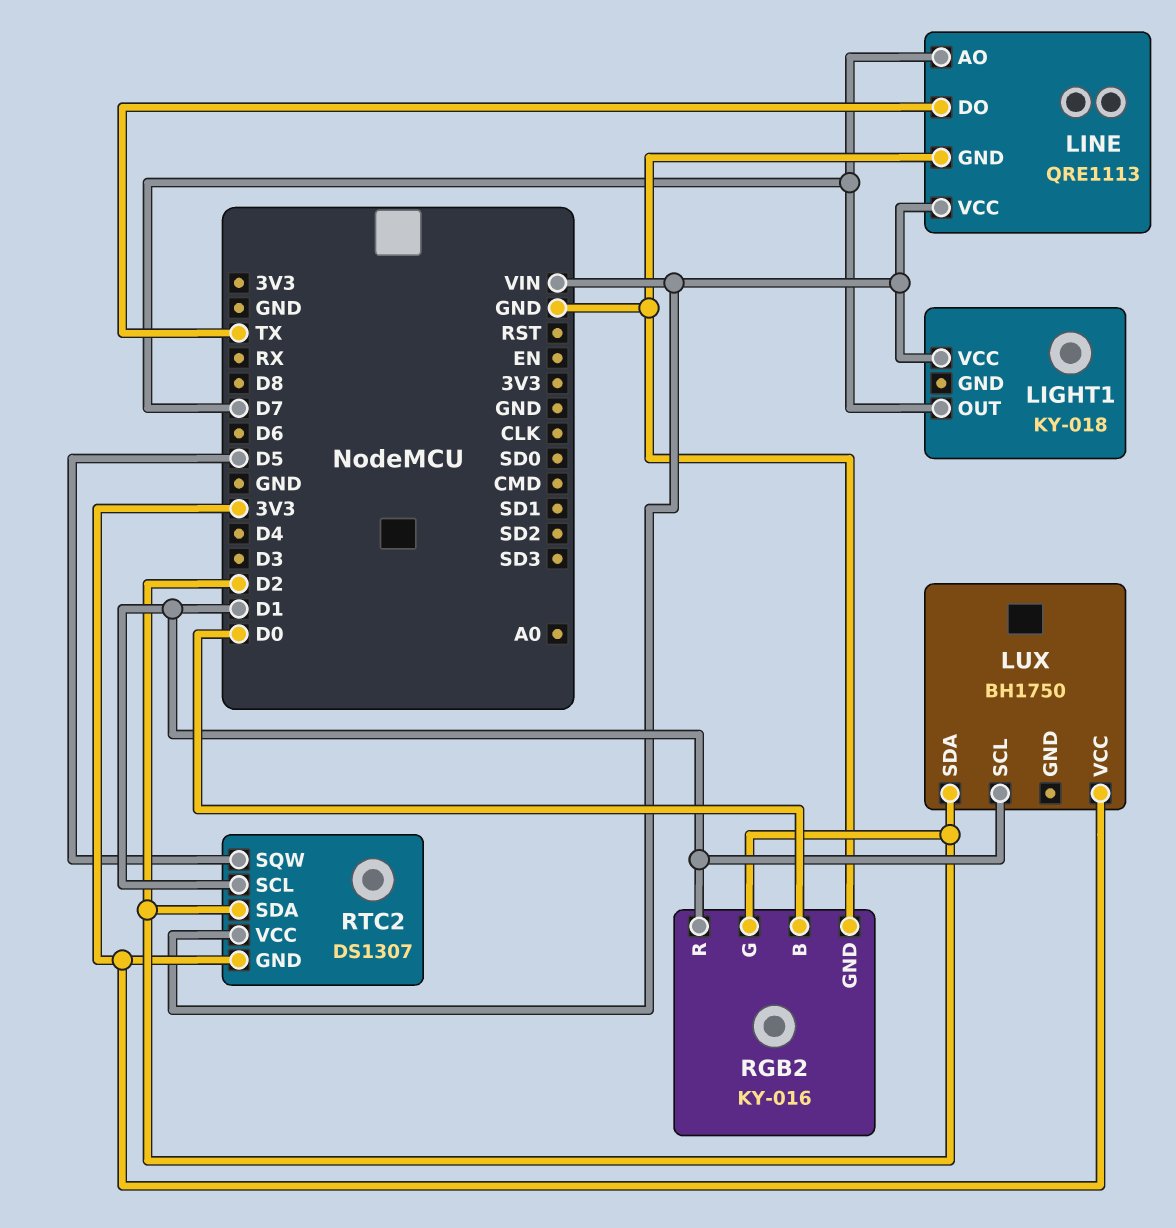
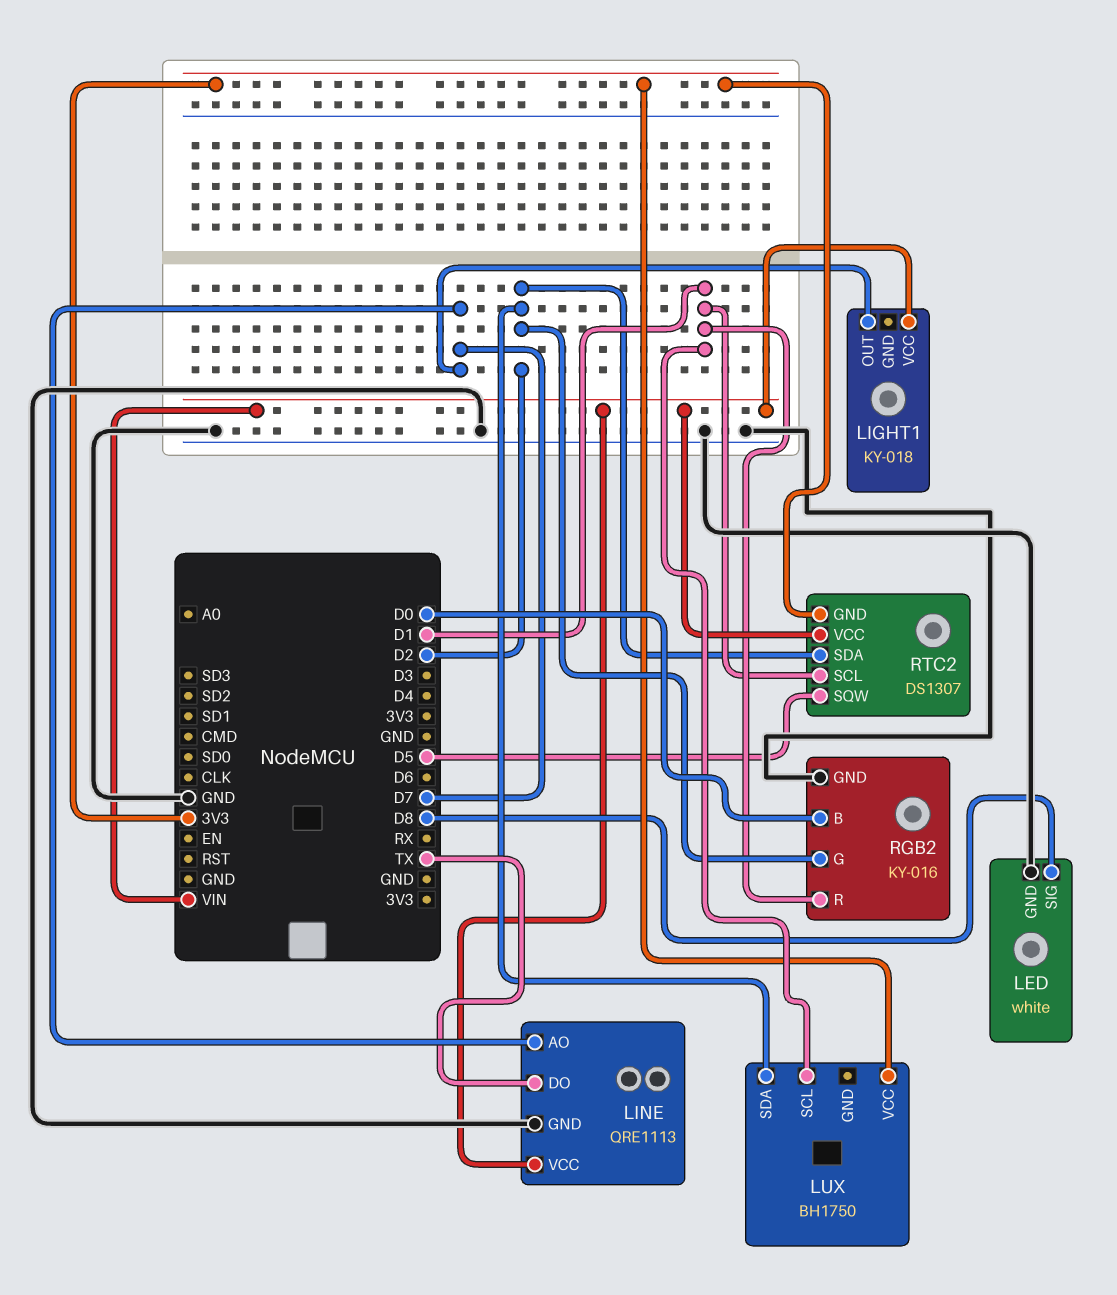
LED: none -> white
LED pin GND: none -> GND
LED pin SIG: none -> D8

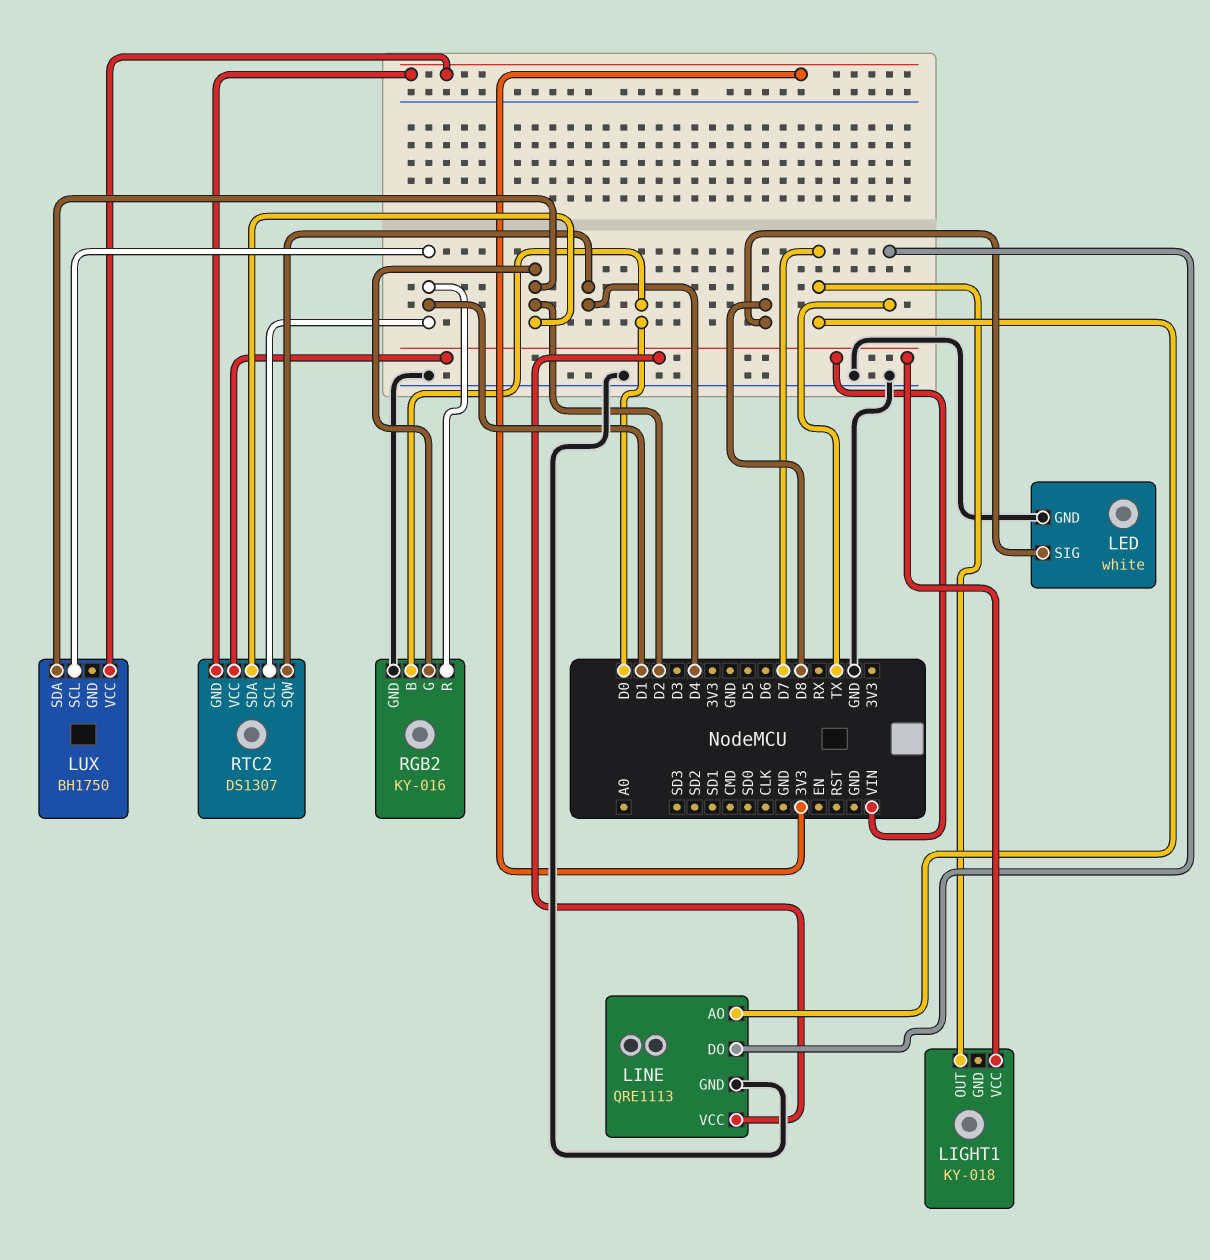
RTC2 pin SQW: D5 -> D4

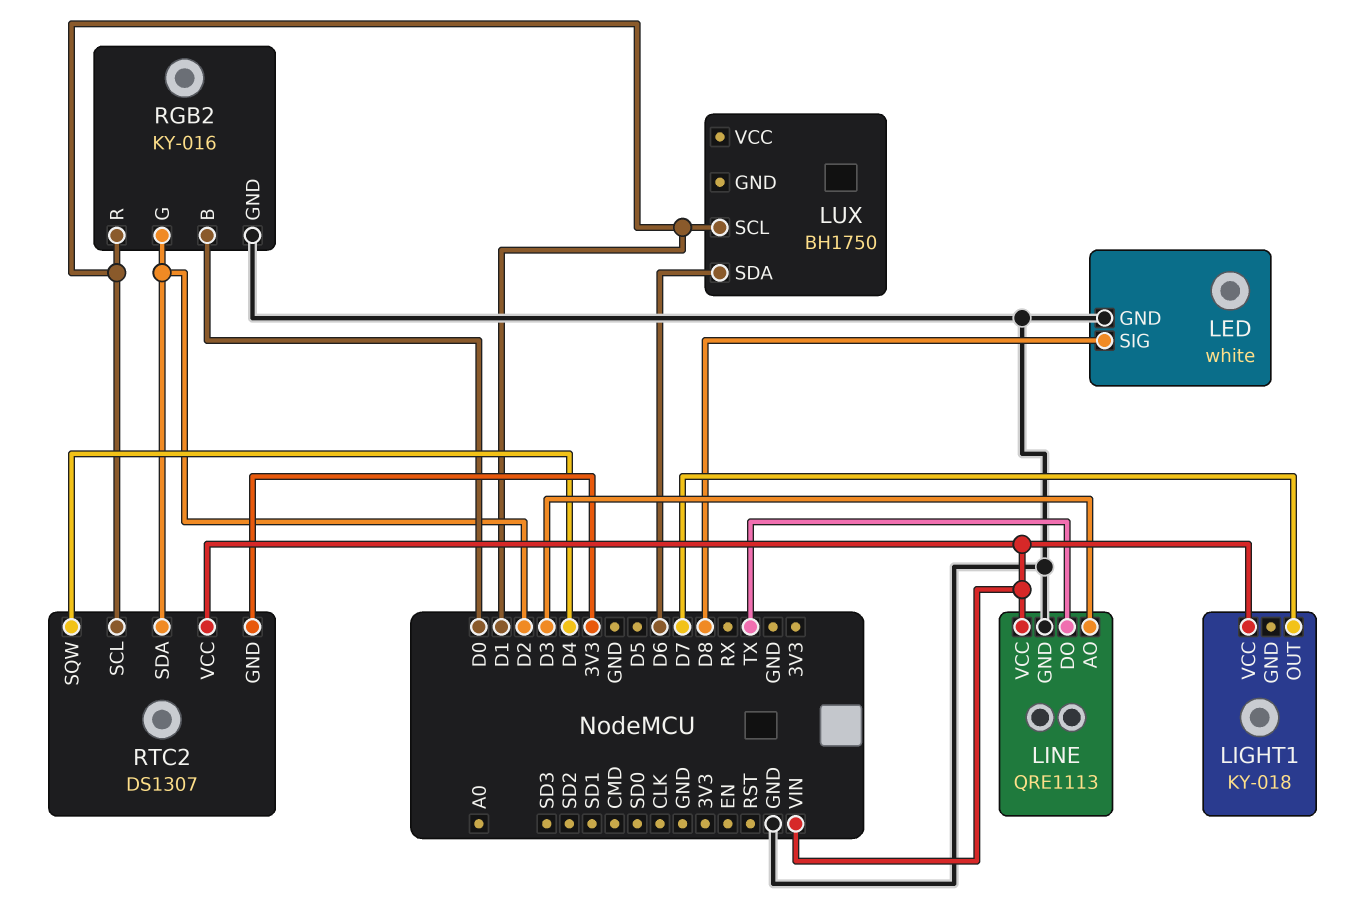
LINE pin AO: D7 -> D3
LUX pin SDA: D2 -> D6
LUX pin VCC: 3V3 -> none

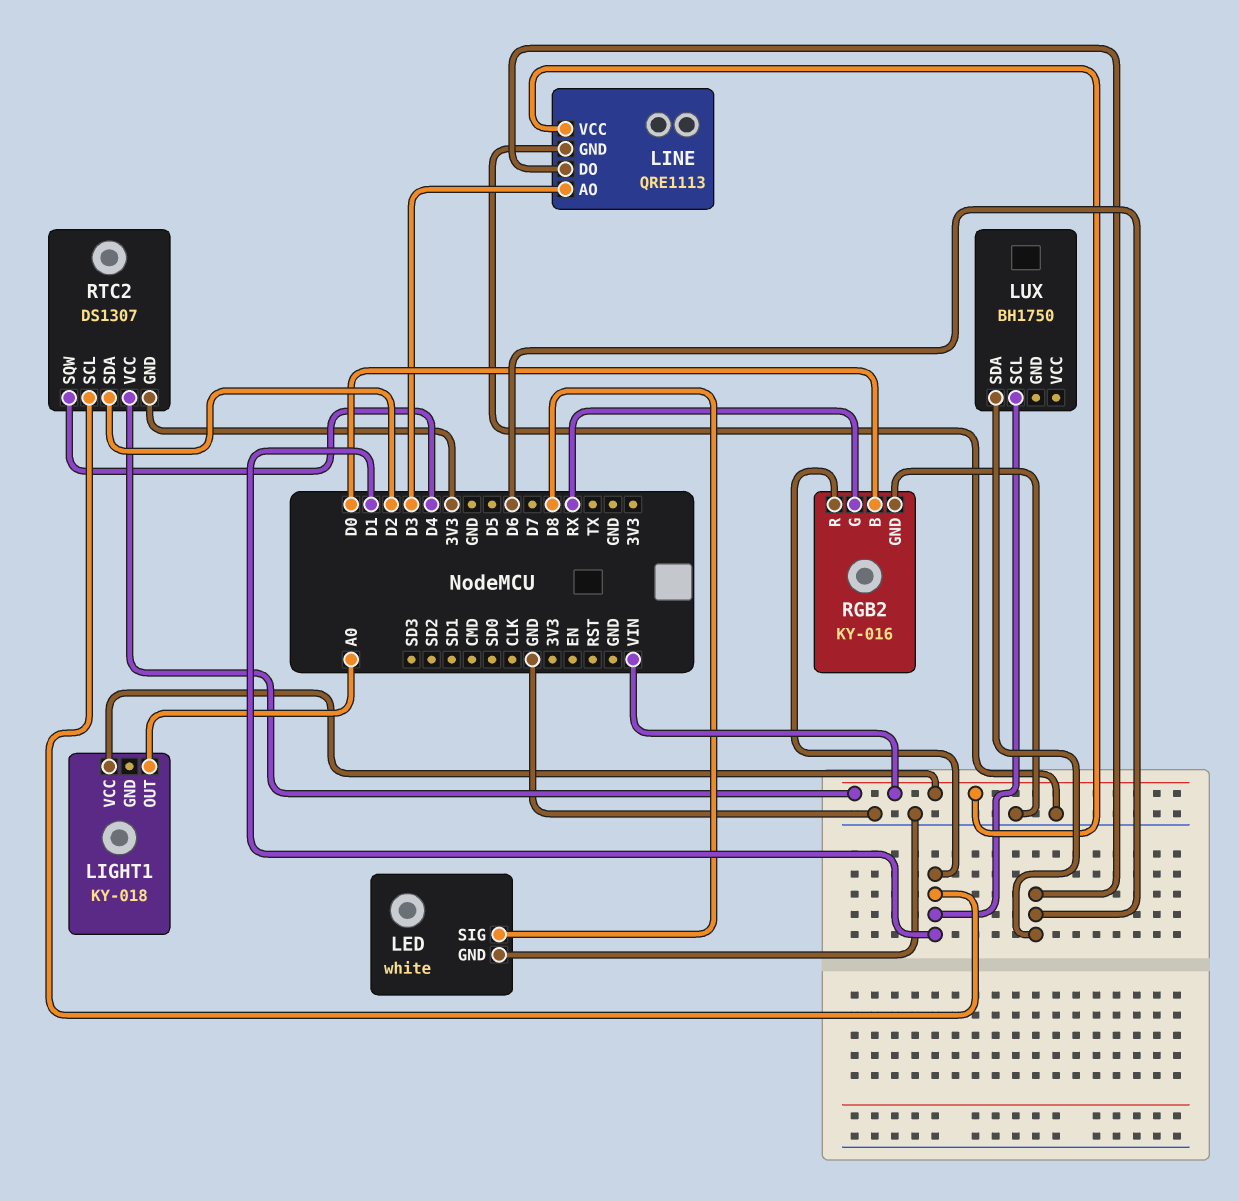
LIGHT1 pin OUT: D7 -> A0
LINE pin DO: TX -> D6
RGB2 pin G: D2 -> RX

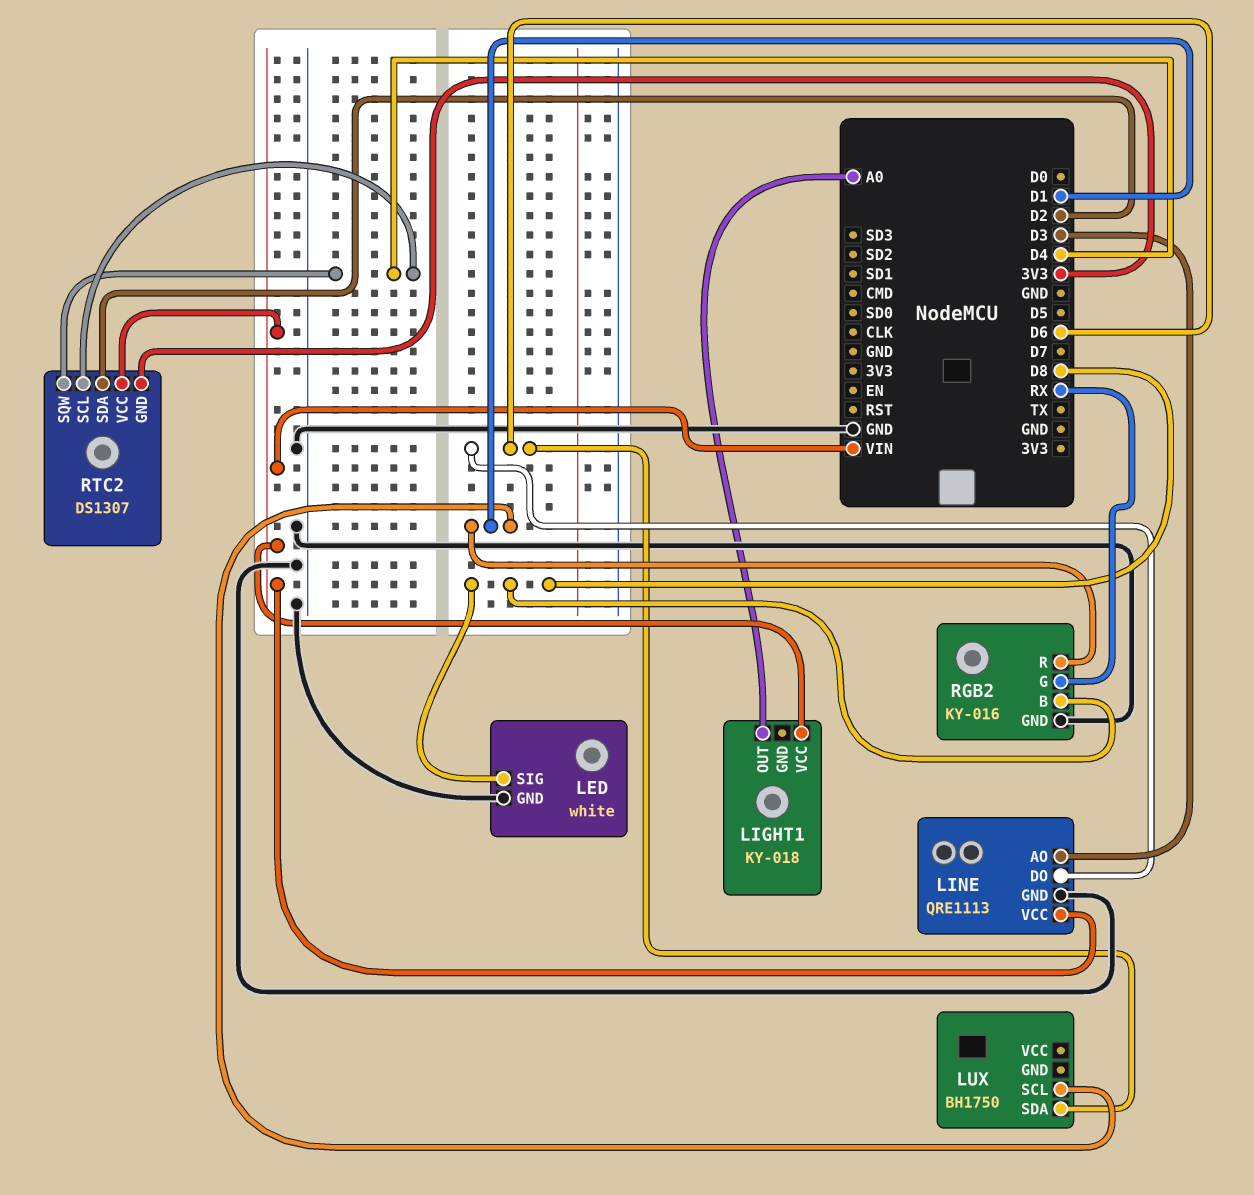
RGB2 pin B: D0 -> D8
RTC2 pin SCL: D1 -> D4

